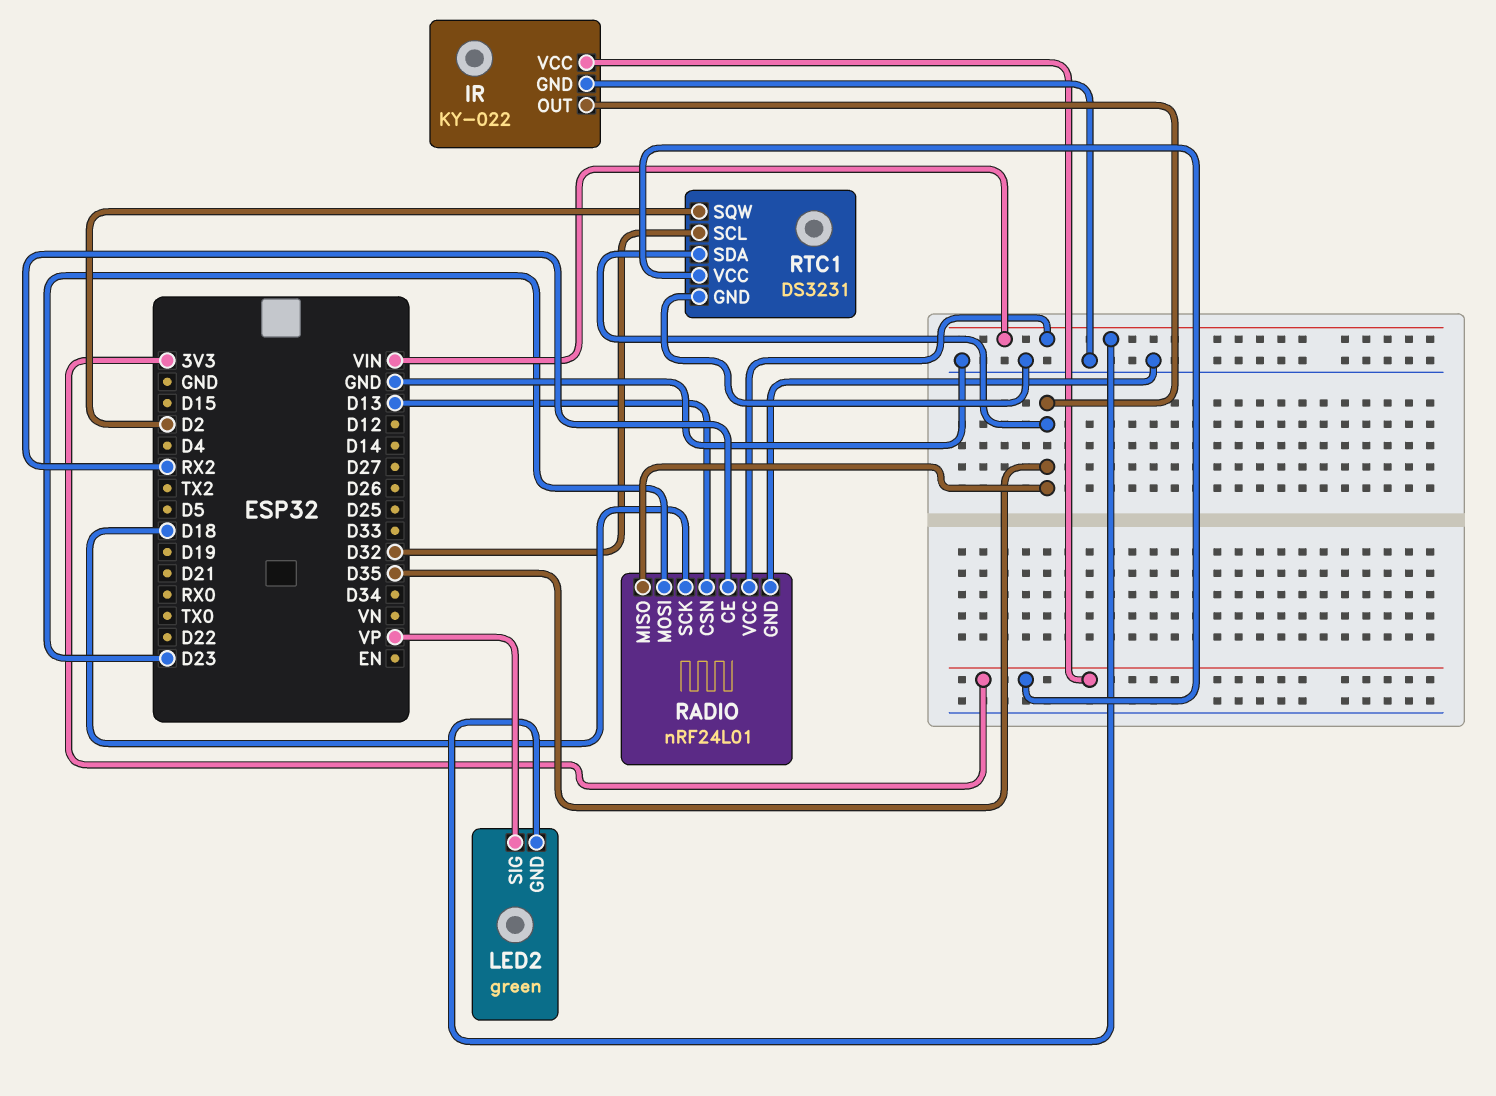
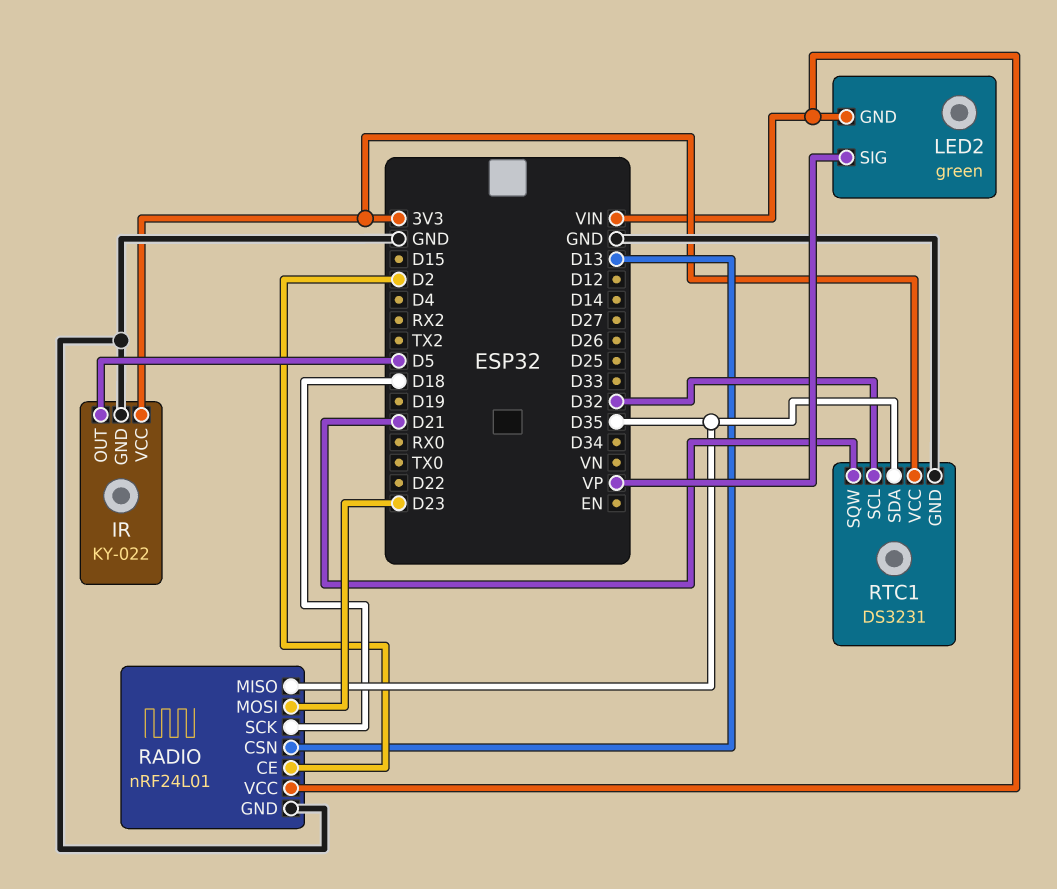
IR pin OUT: D35 -> D5
RADIO pin CE: RX2 -> D2
RTC1 pin SQW: D2 -> D21

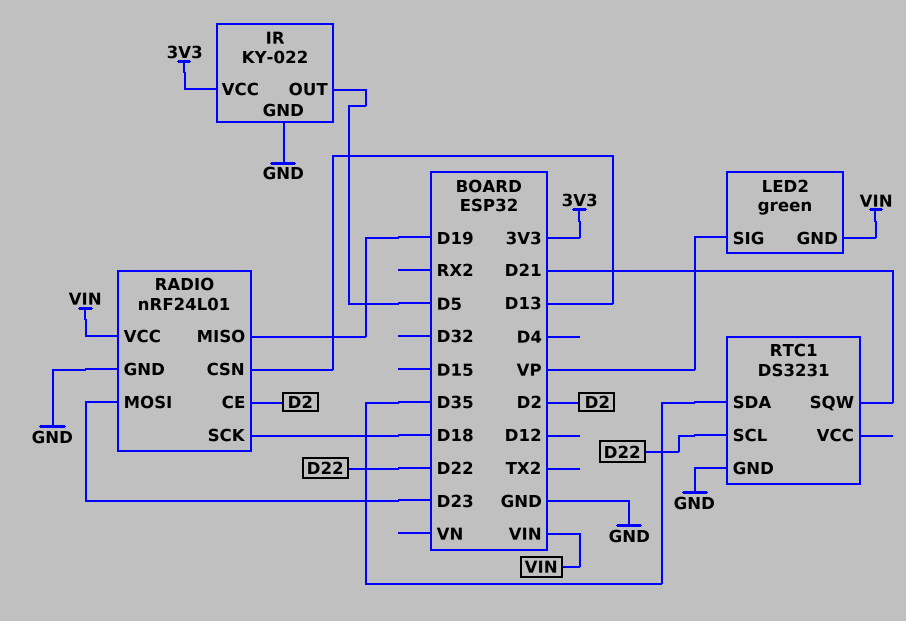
RADIO pin MISO: D35 -> D19
RTC1 pin SCL: D32 -> D22
RTC1 pin VCC: 3V3 -> none

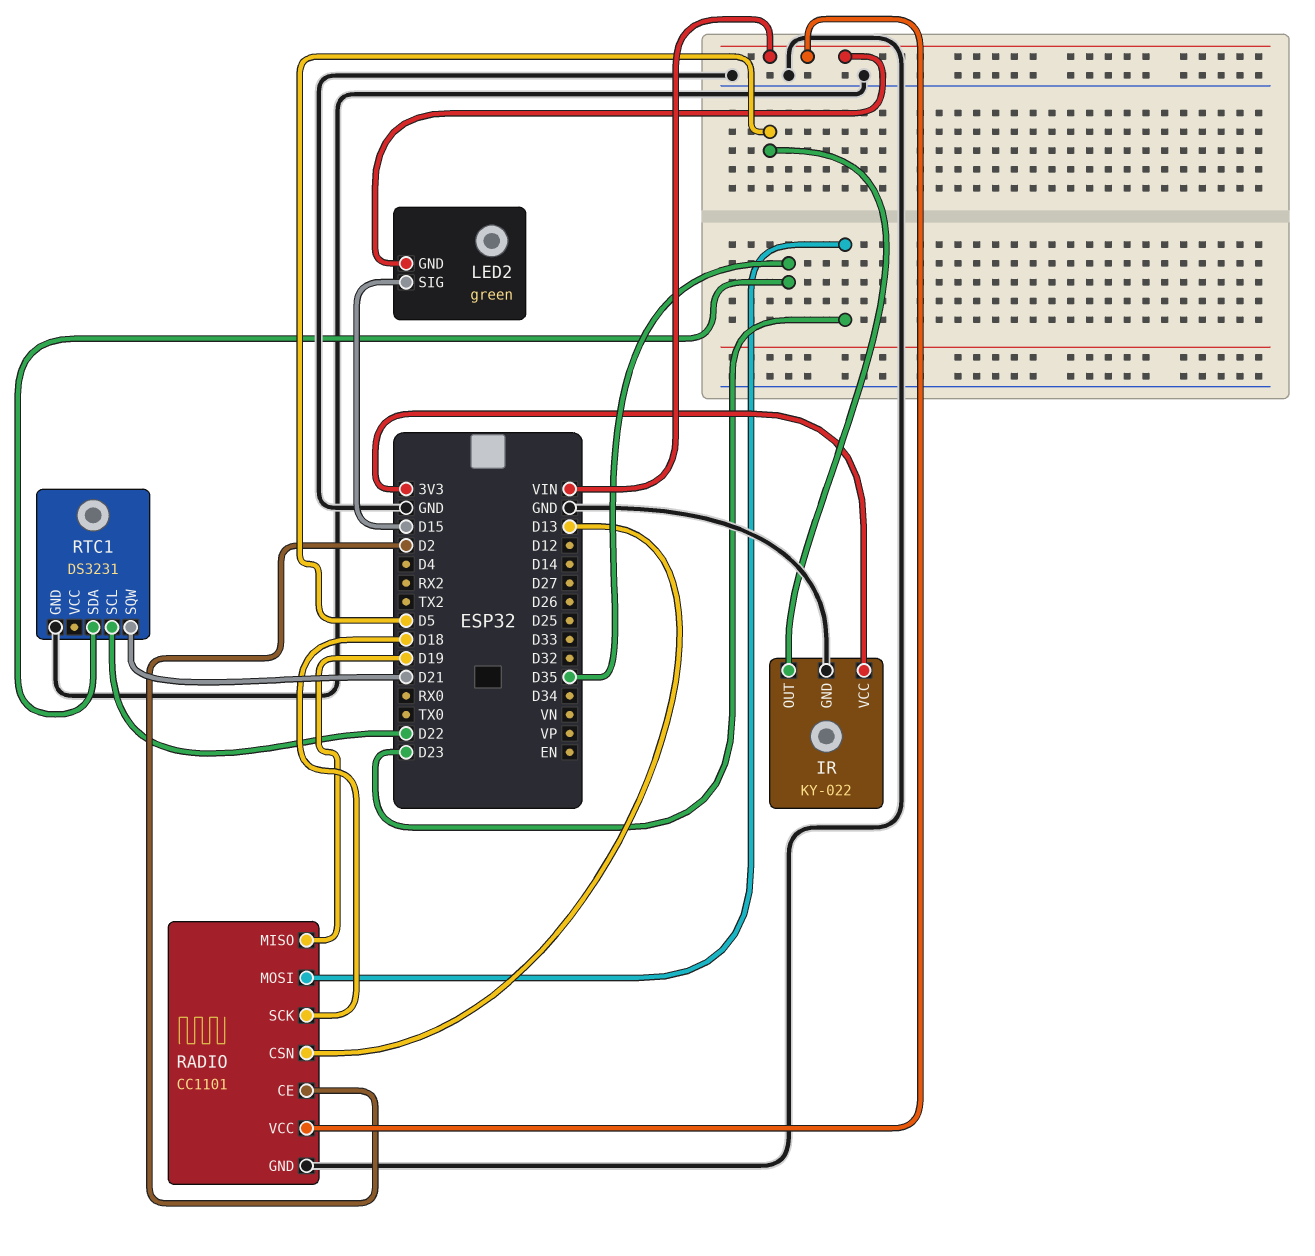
LED2 pin SIG: VP -> D15
RADIO: nRF24L01 -> CC1101

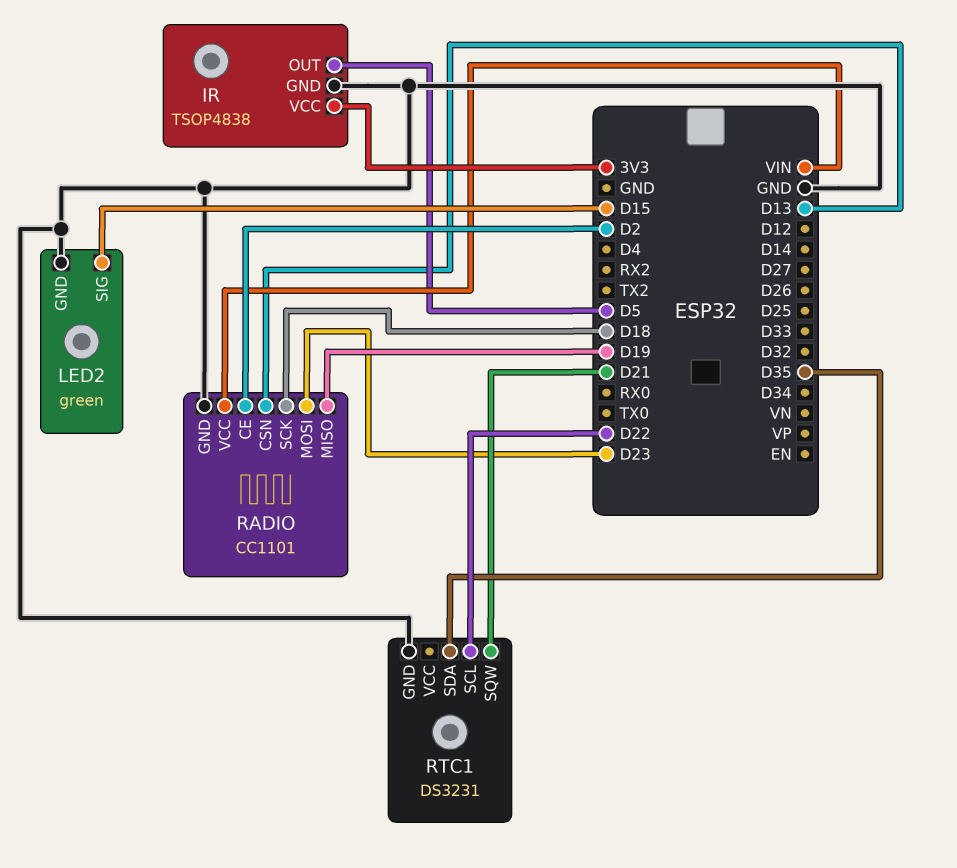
IR: KY-022 -> TSOP4838
LED2 pin GND: VIN -> GND

